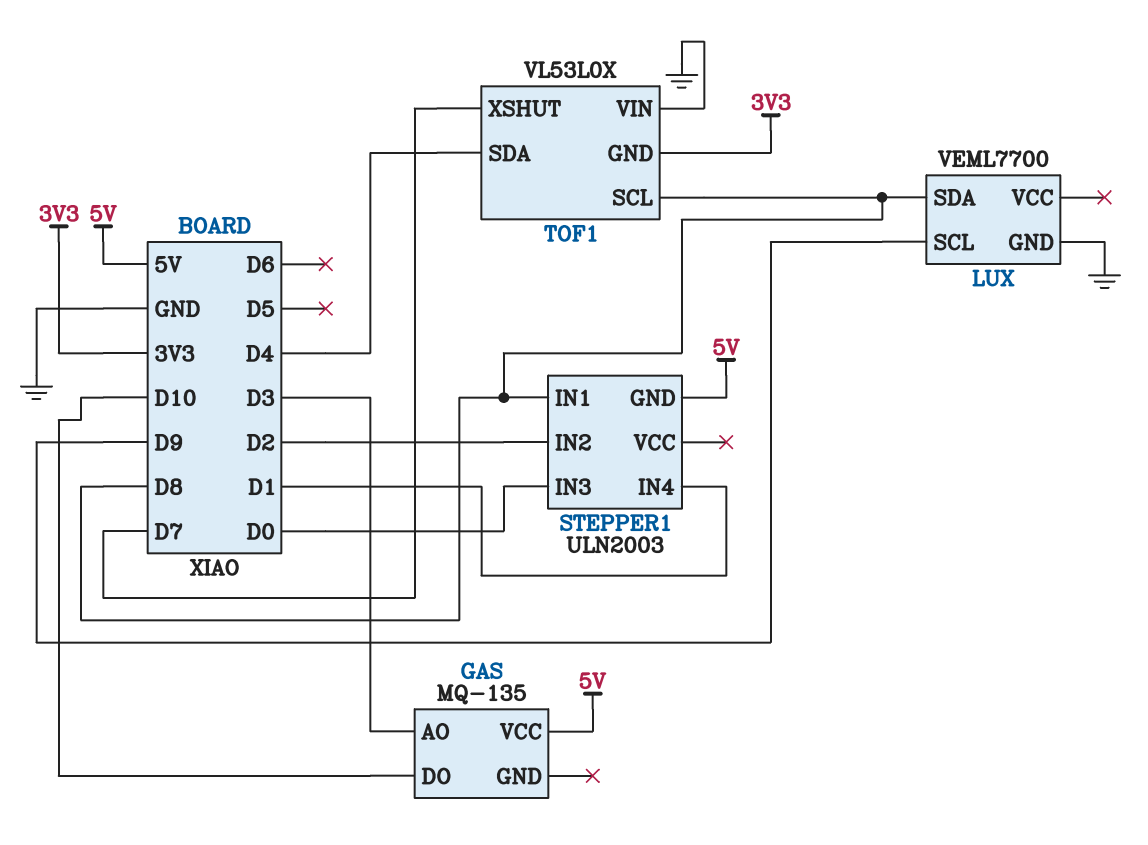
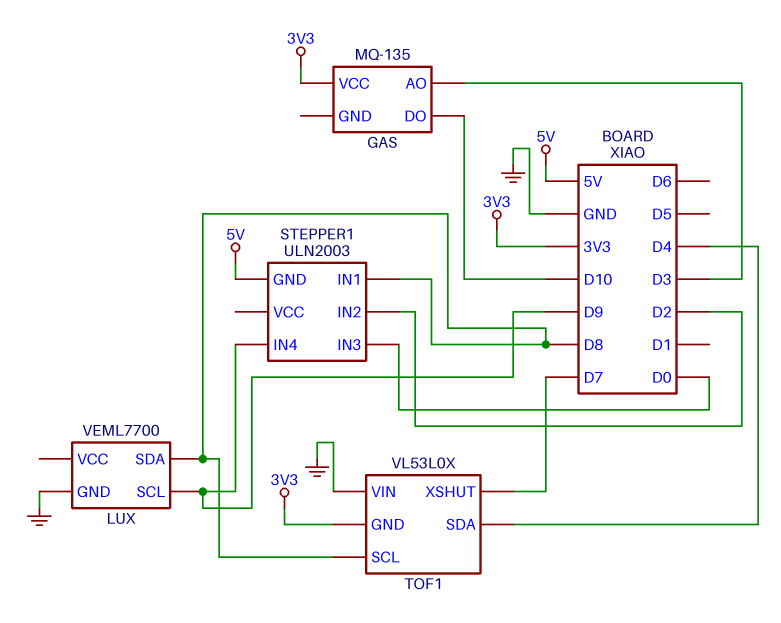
GAS pin VCC: 5V -> 3V3
STEPPER1 pin IN4: D1 -> D9

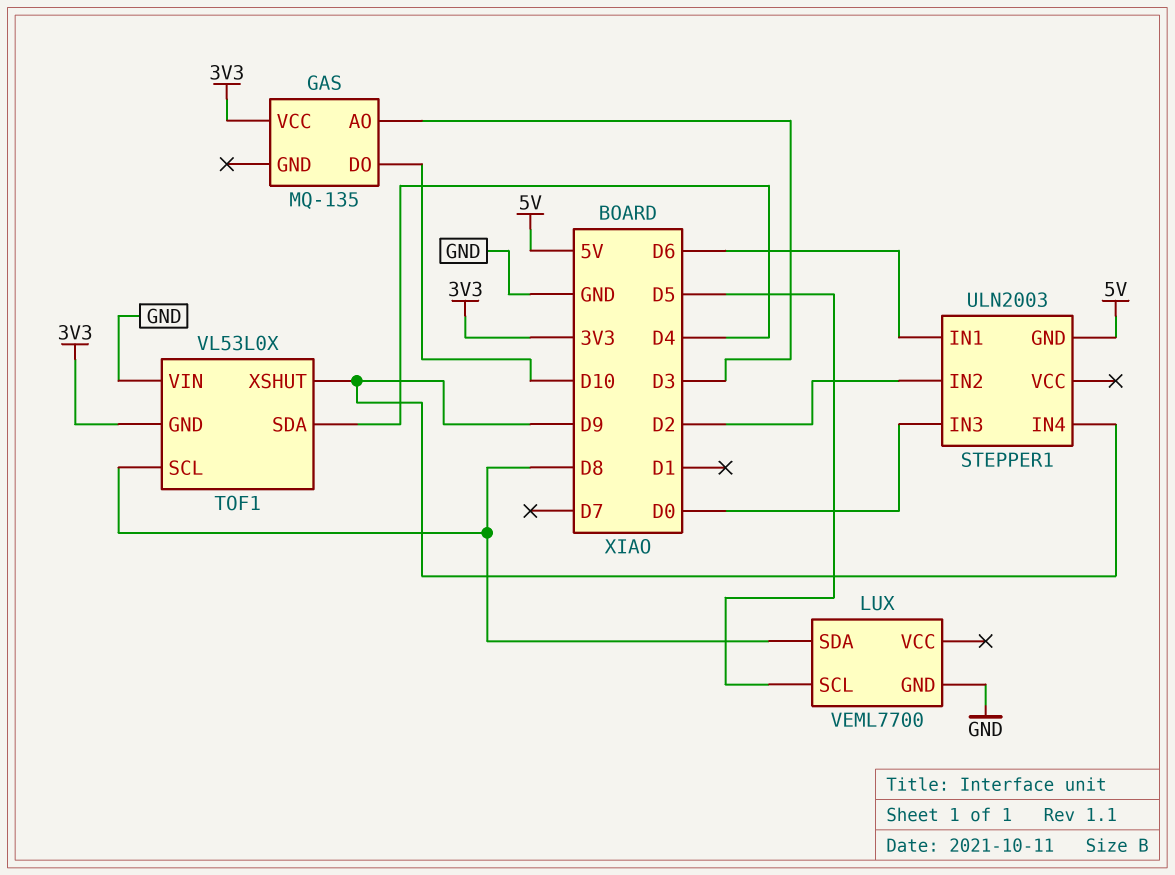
LUX pin SCL: D9 -> D5
STEPPER1 pin IN1: D8 -> D6
TOF1 pin XSHUT: D7 -> D9

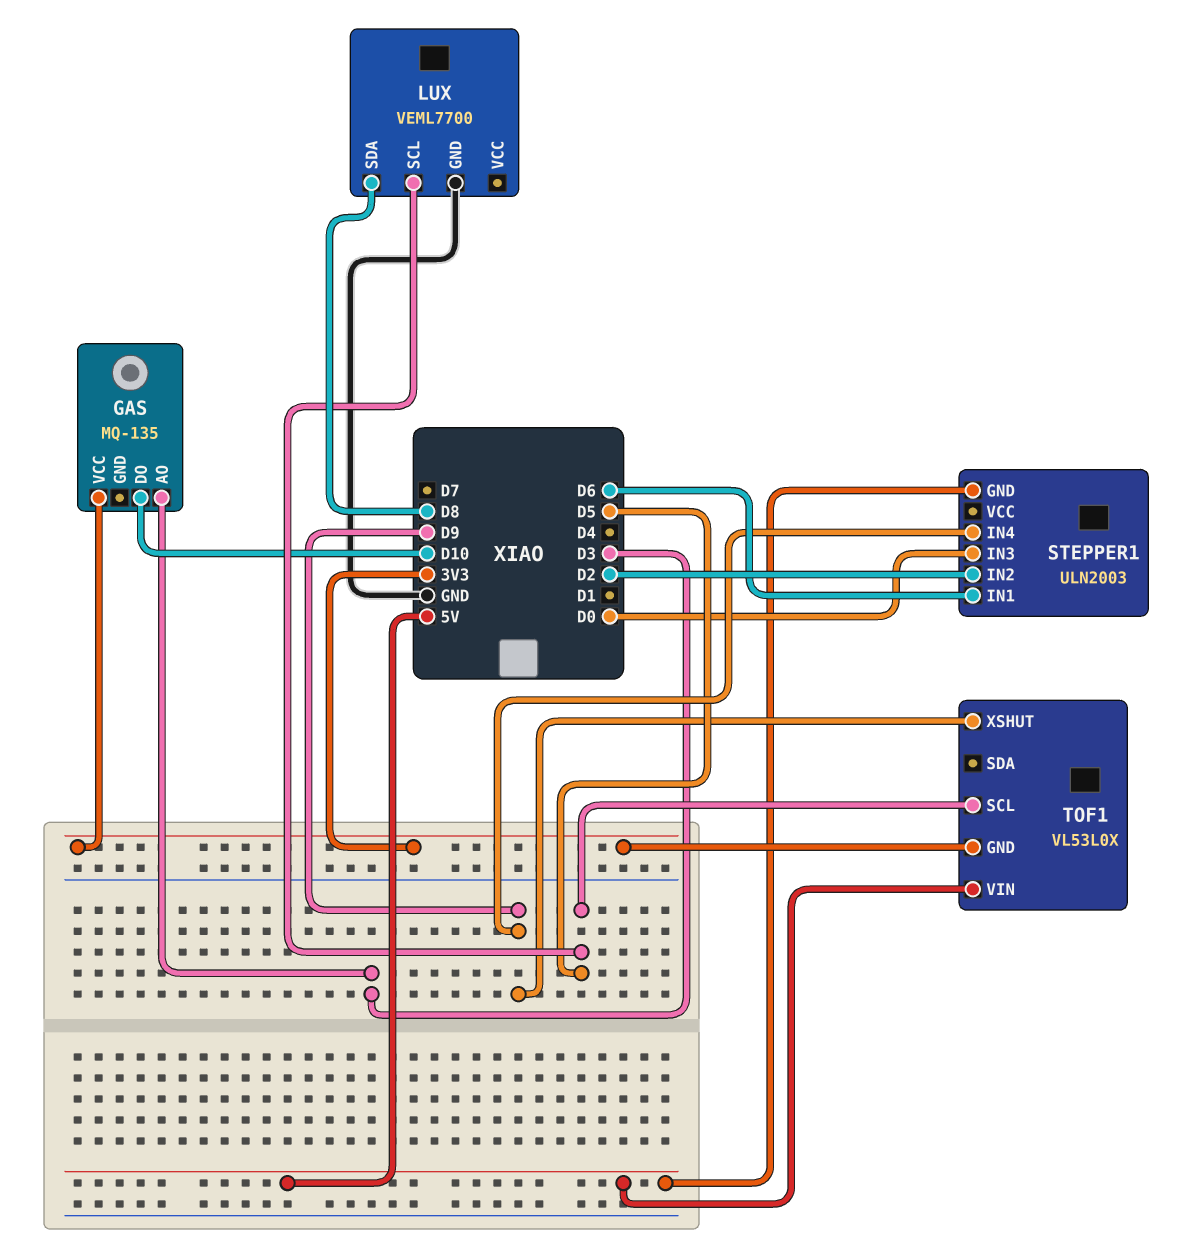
TOF1 pin SCL: D8 -> D5
TOF1 pin SDA: D4 -> none
TOF1 pin VIN: GND -> 5V

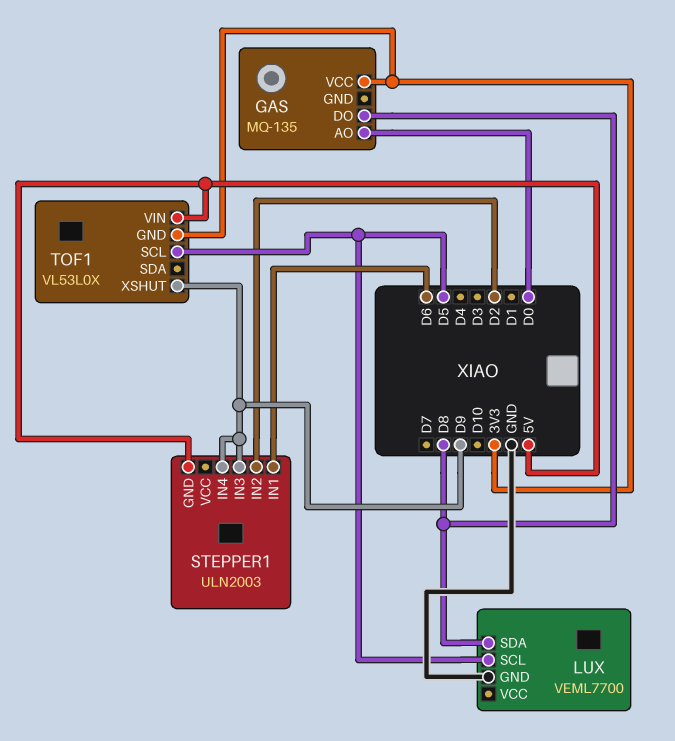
GAS pin AO: D3 -> D0
GAS pin DO: D10 -> D8
STEPPER1 pin IN3: D0 -> D9

